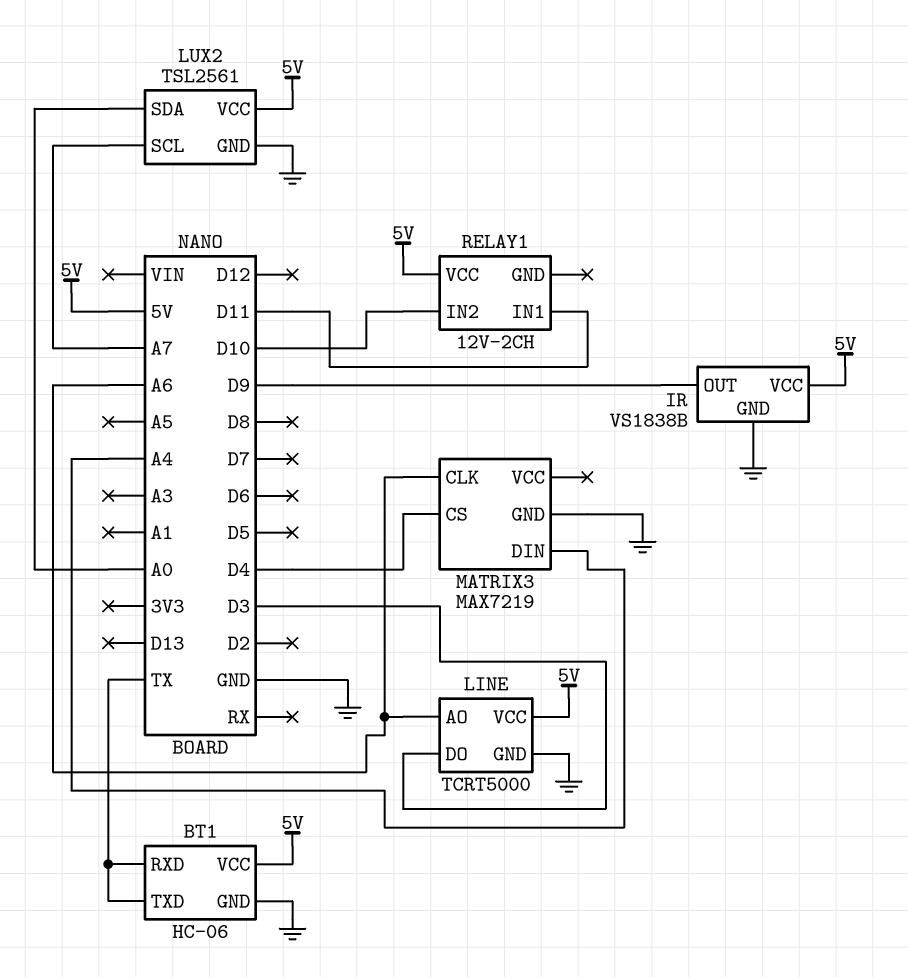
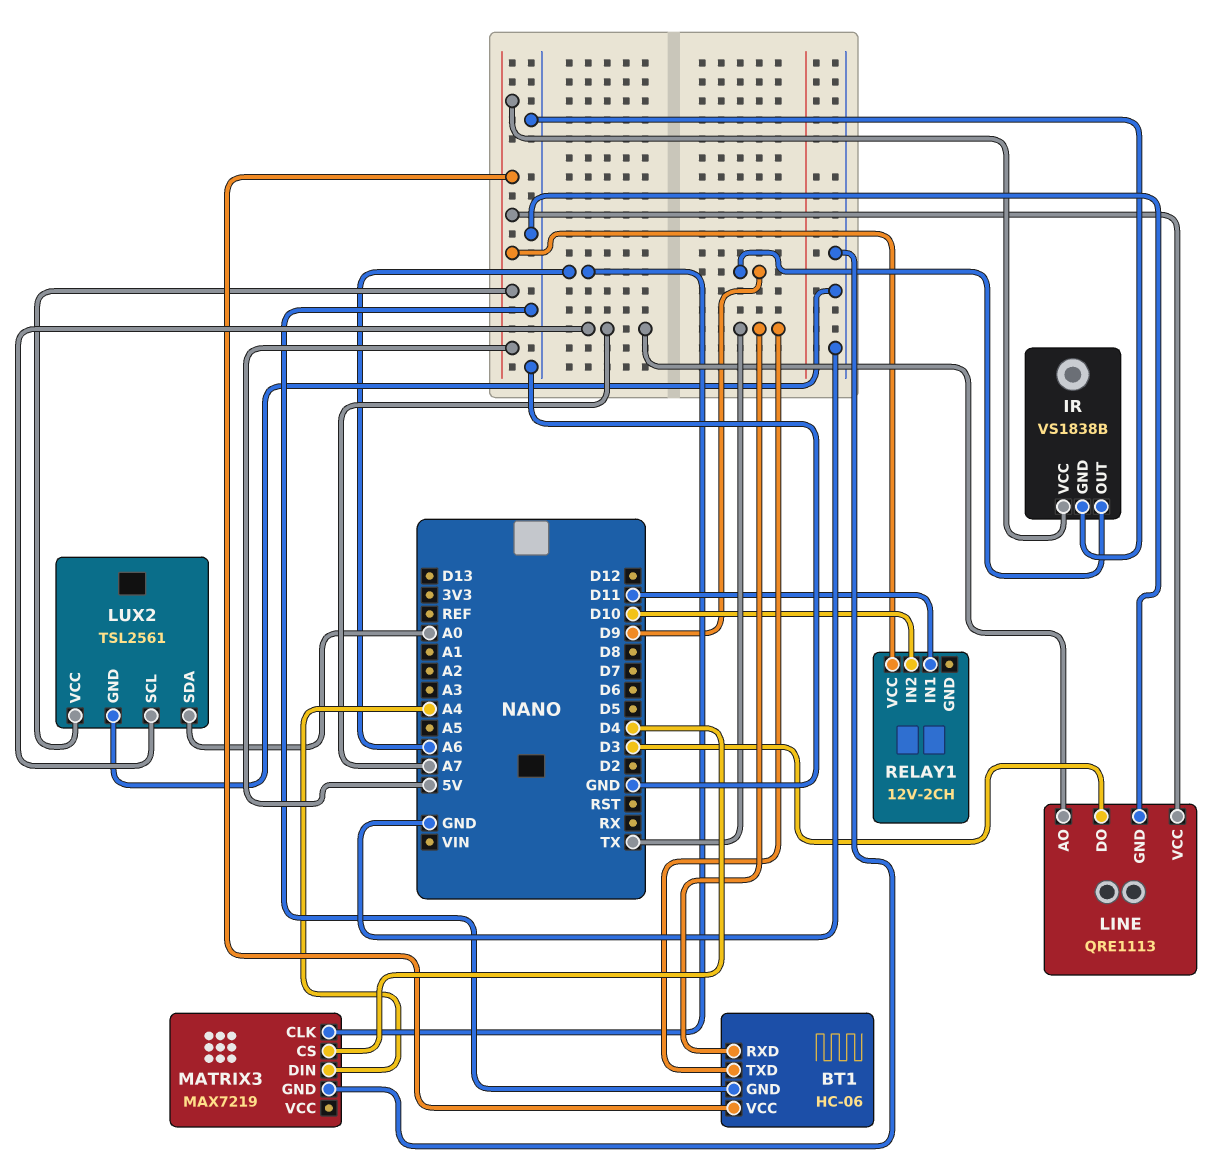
LINE: TCRT5000 -> QRE1113
LINE pin AO: A6 -> A7

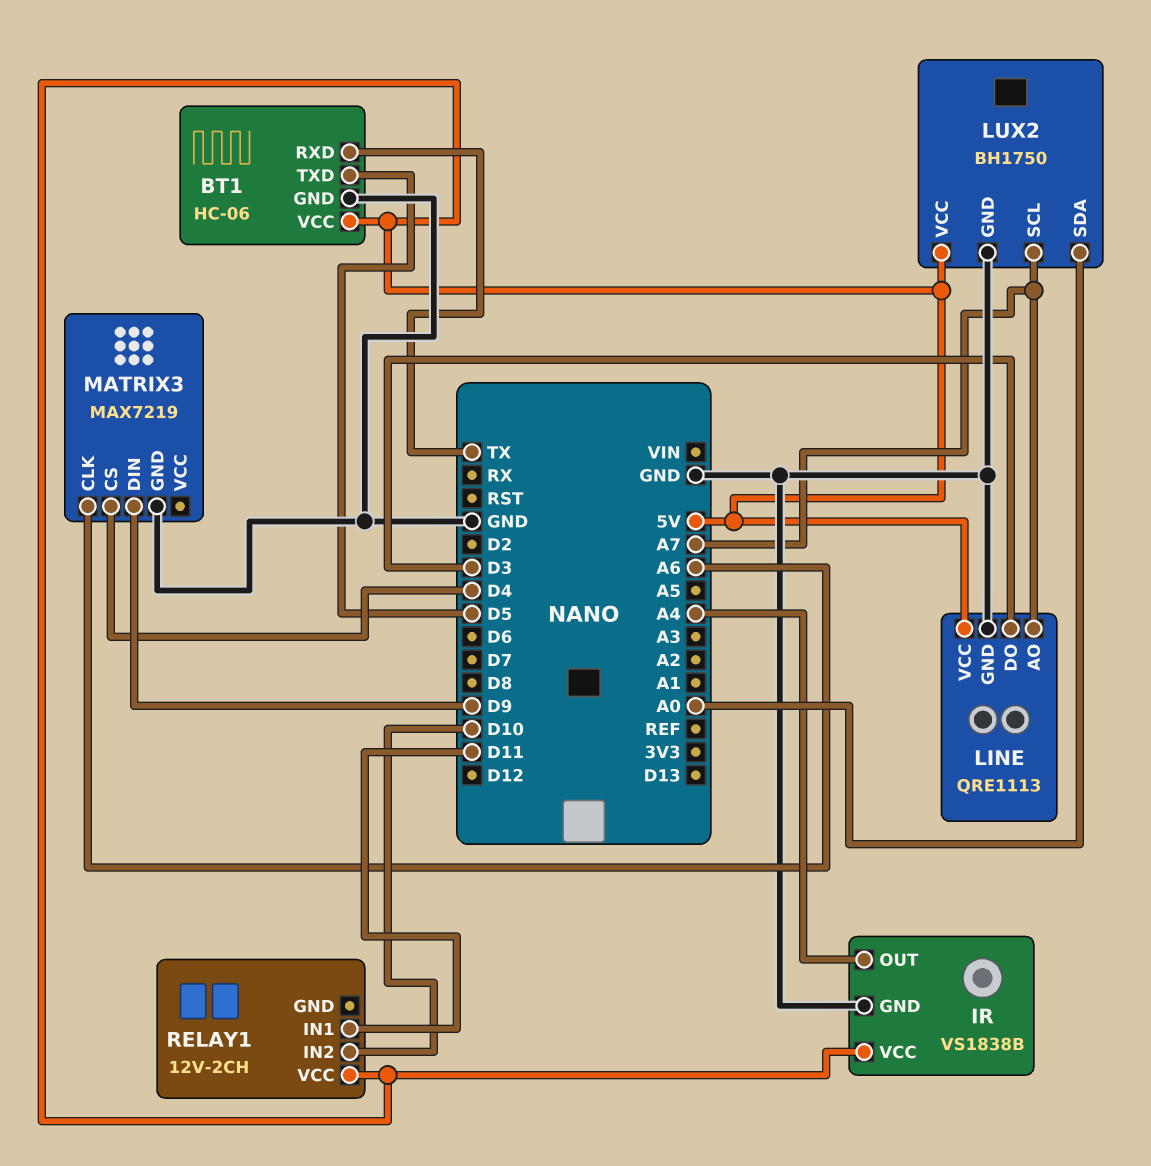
BT1 pin TXD: TX -> D5
IR pin OUT: D9 -> A4
LUX2: TSL2561 -> BH1750
MATRIX3 pin DIN: A4 -> D9

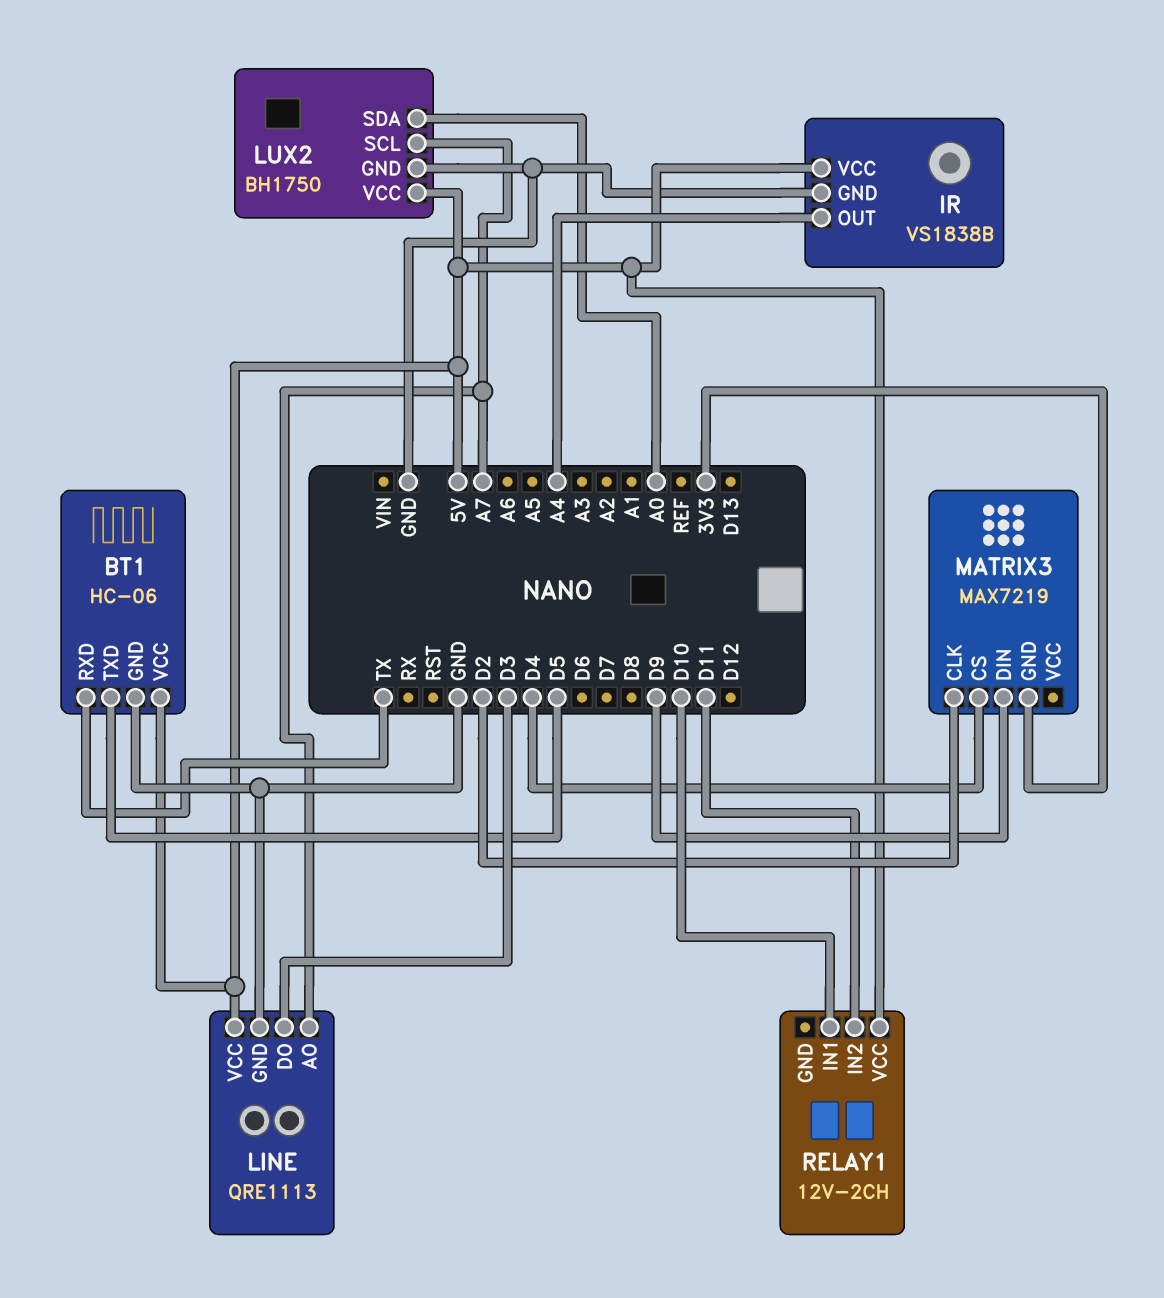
MATRIX3 pin CLK: A6 -> D2
MATRIX3 pin GND: GND -> 3V3
RELAY1 pin IN1: D11 -> D10
RELAY1 pin IN2: D10 -> D11

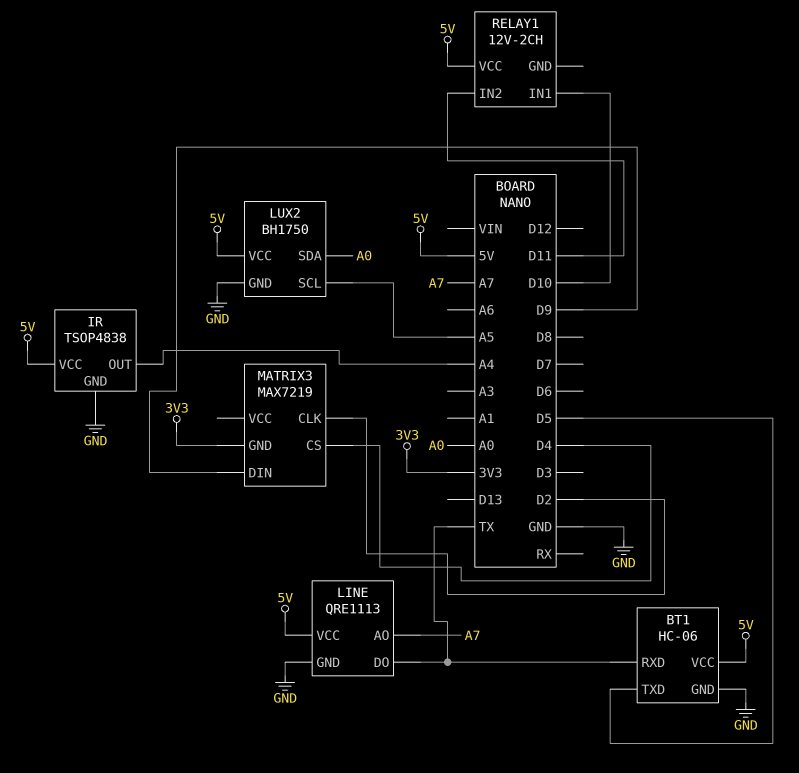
IR: VS1838B -> TSOP4838
LINE pin DO: D3 -> TX
LUX2 pin SCL: A7 -> A5

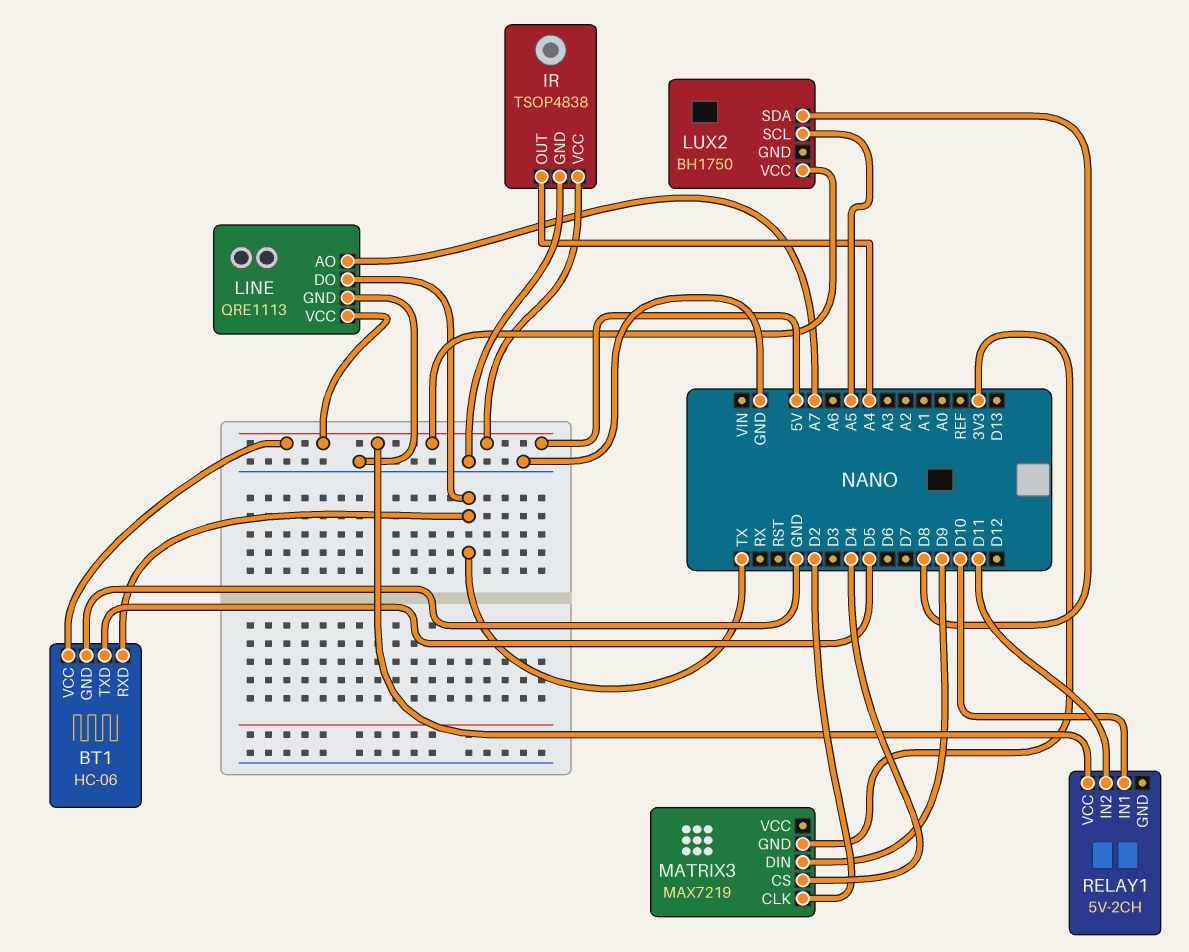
LUX2 pin GND: GND -> none
LUX2 pin SDA: A0 -> D8
RELAY1: 12V-2CH -> 5V-2CH

